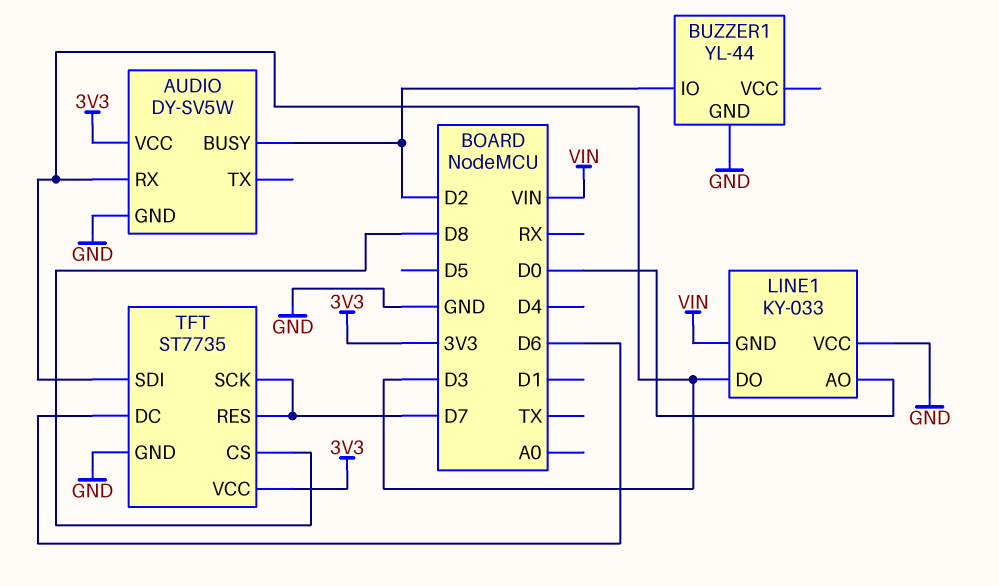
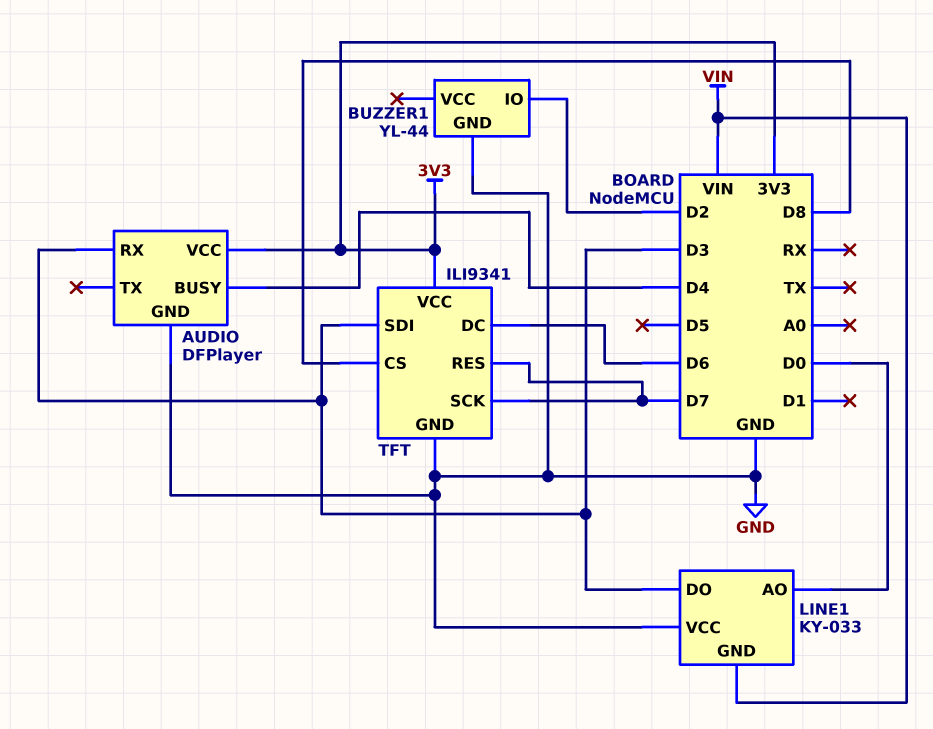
AUDIO: DY-SV5W -> DFPlayer
AUDIO pin BUSY: D2 -> D4
TFT: ST7735 -> ILI9341

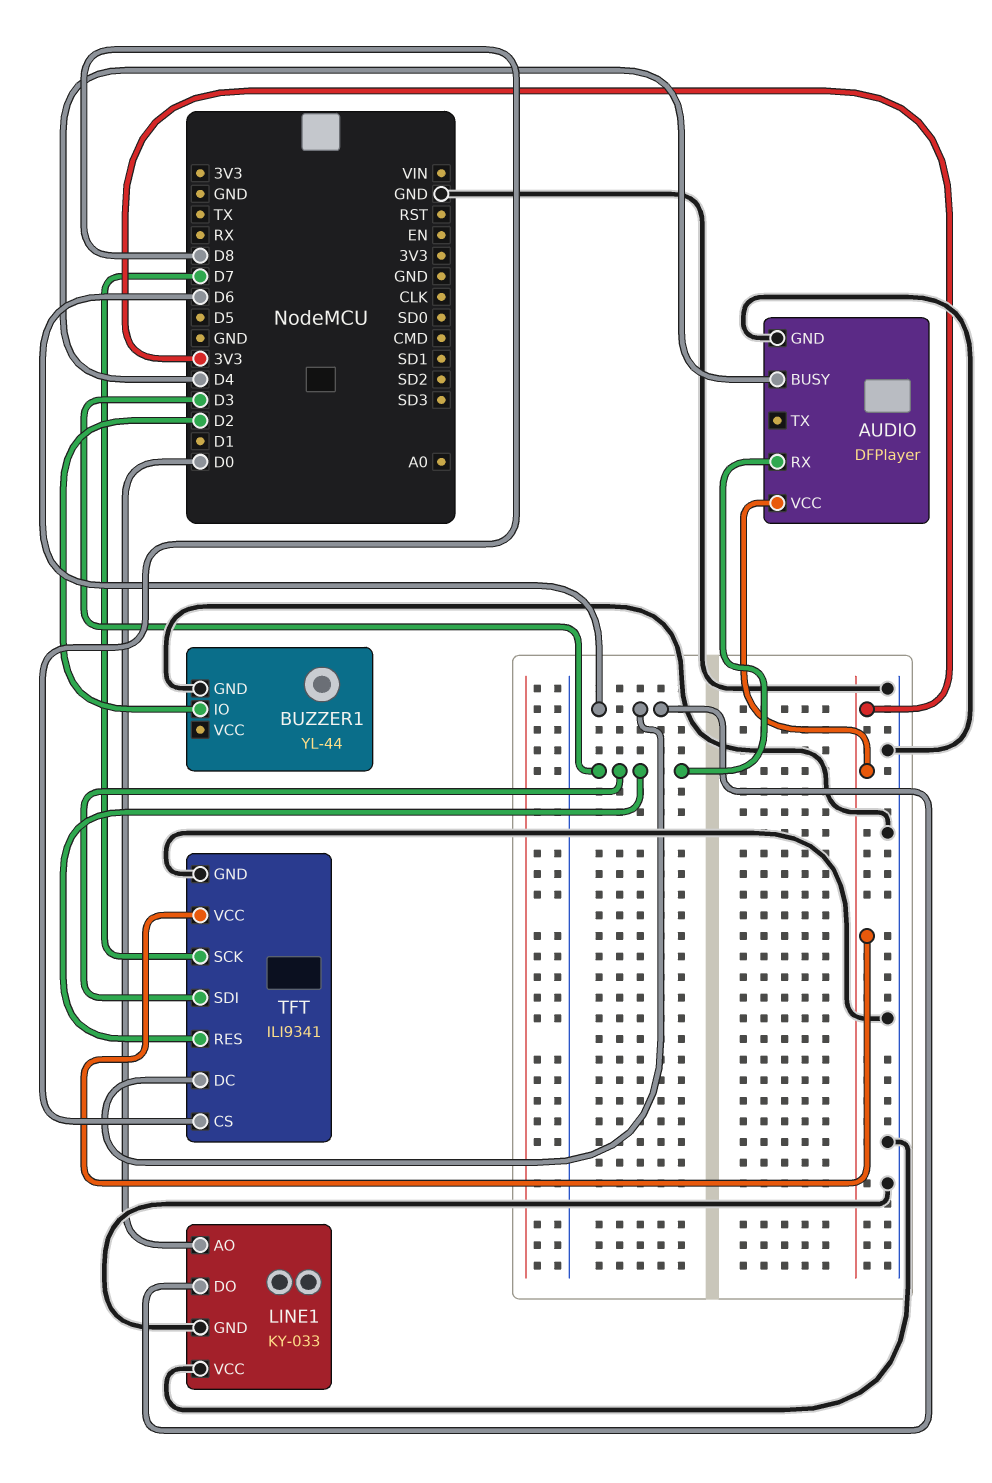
LINE1 pin DO: D3 -> D6
LINE1 pin GND: VIN -> GND
TFT pin RES: D7 -> D3

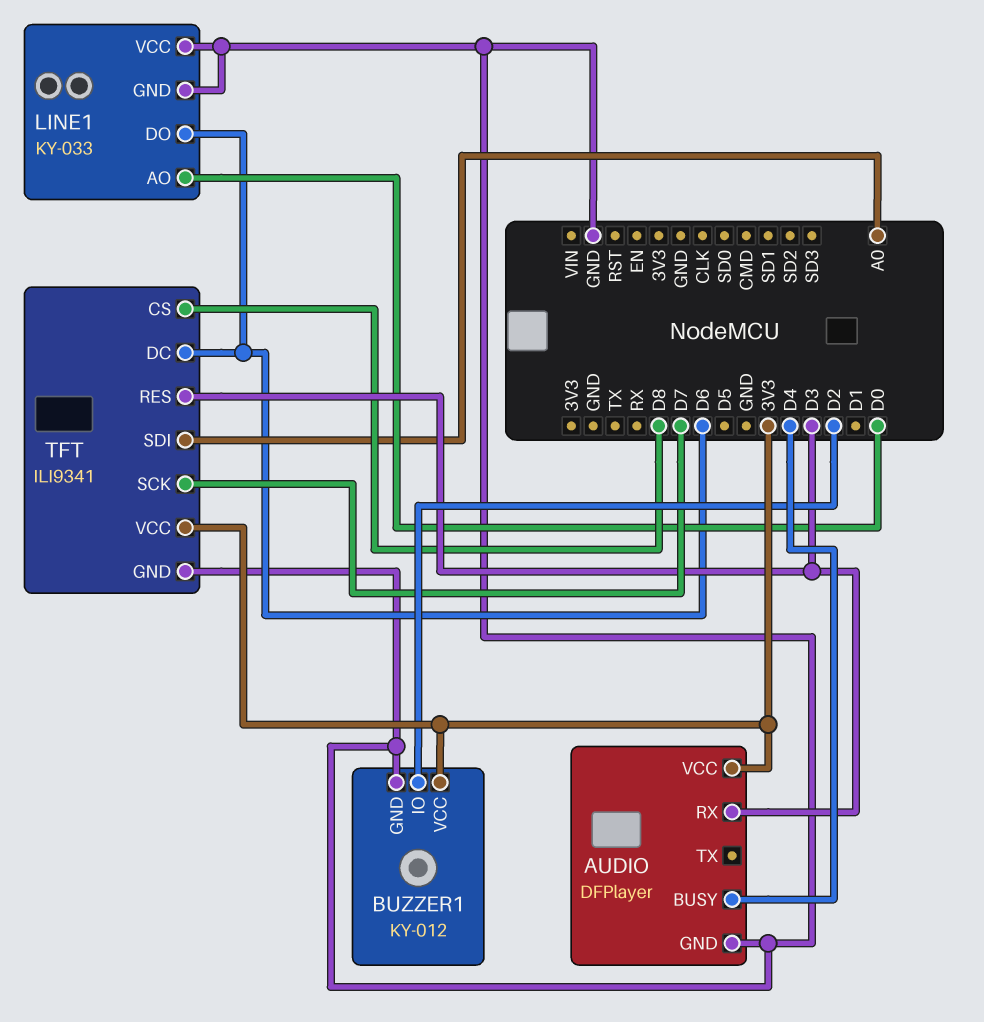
BUZZER1: YL-44 -> KY-012
BUZZER1 pin VCC: none -> 3V3
TFT pin SDI: D3 -> A0

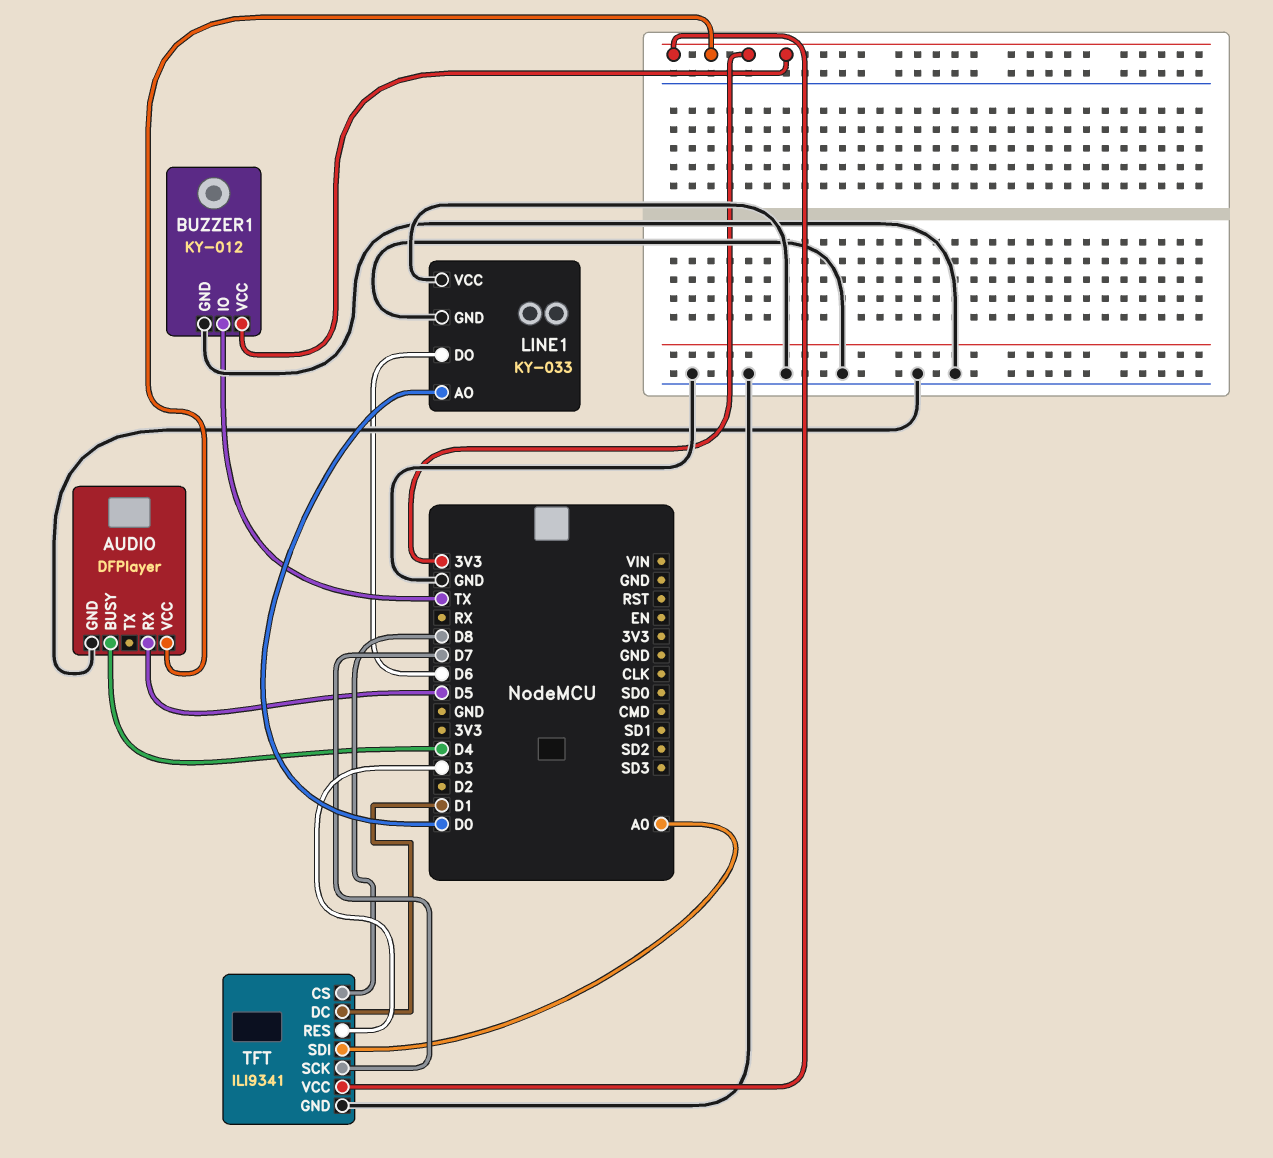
AUDIO pin RX: D3 -> D5
BUZZER1 pin IO: D2 -> TX
TFT pin DC: D6 -> D1

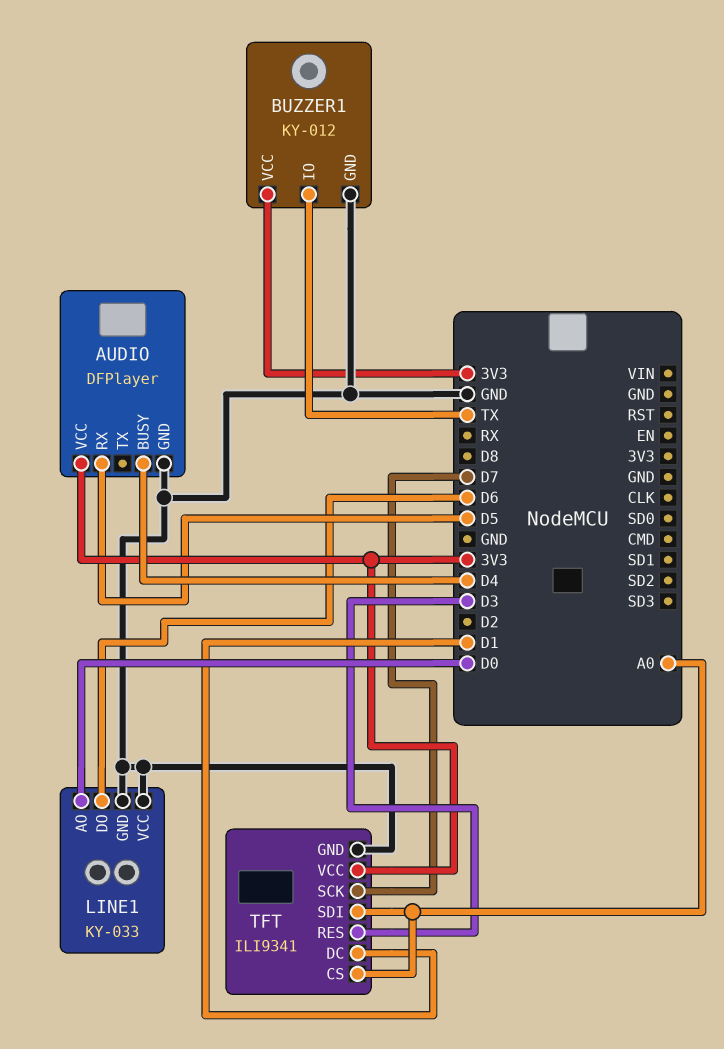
TFT pin CS: D8 -> A0

